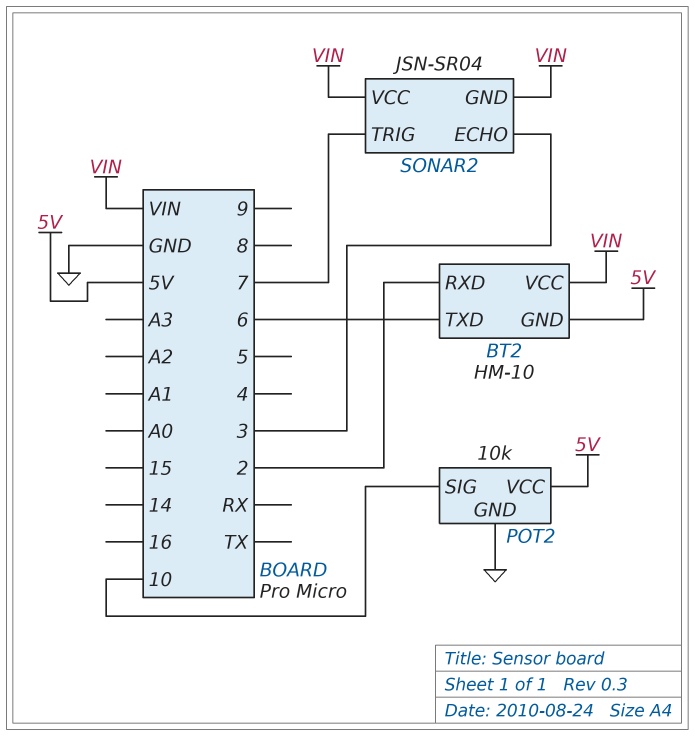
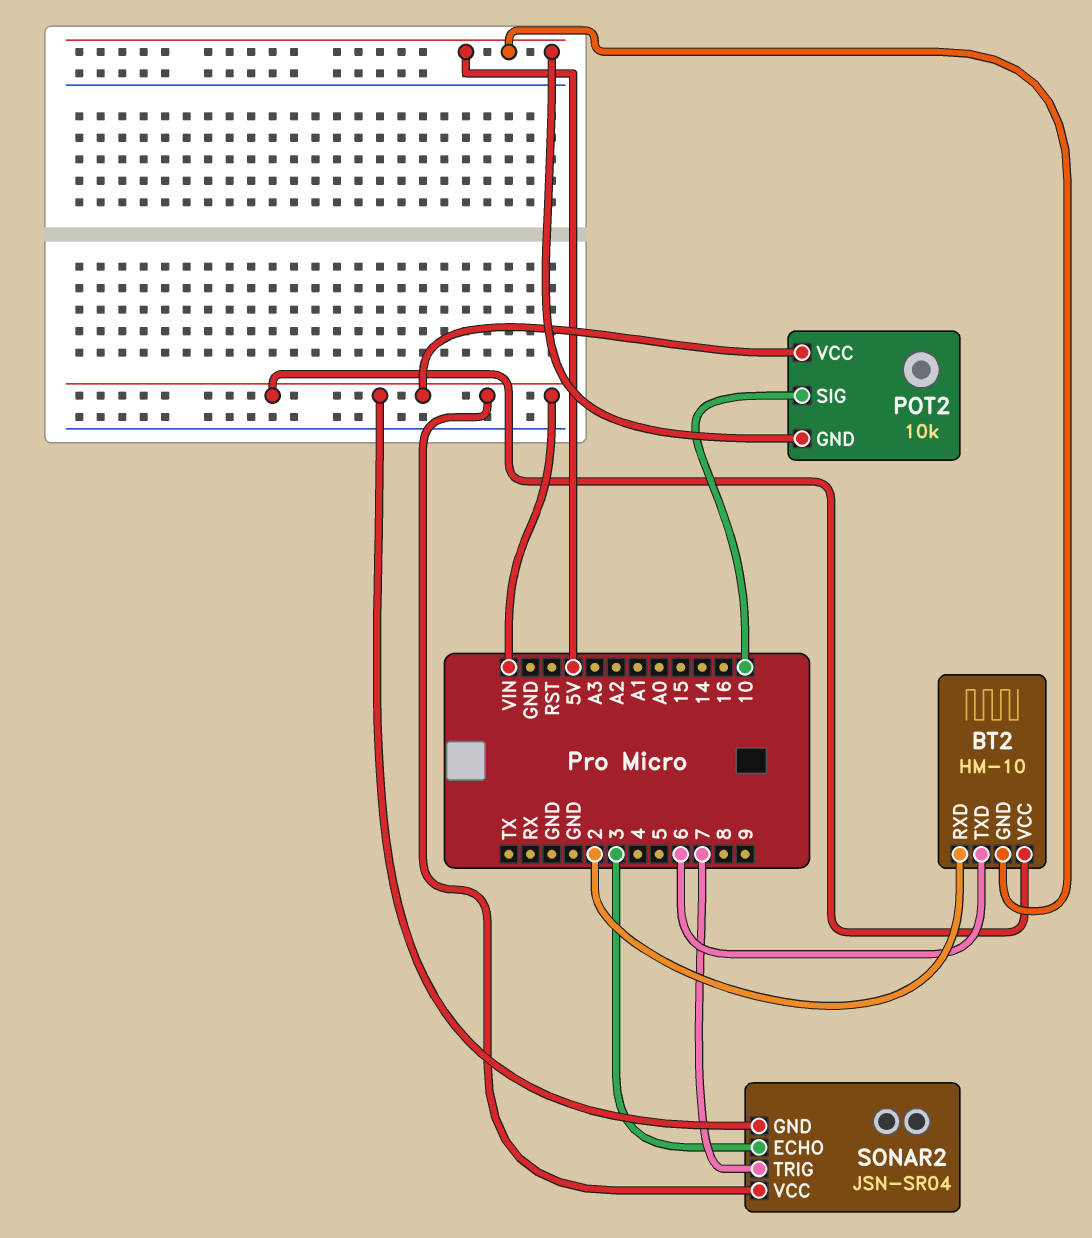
POT2 pin GND: GND -> 5V
POT2 pin VCC: 5V -> VIN

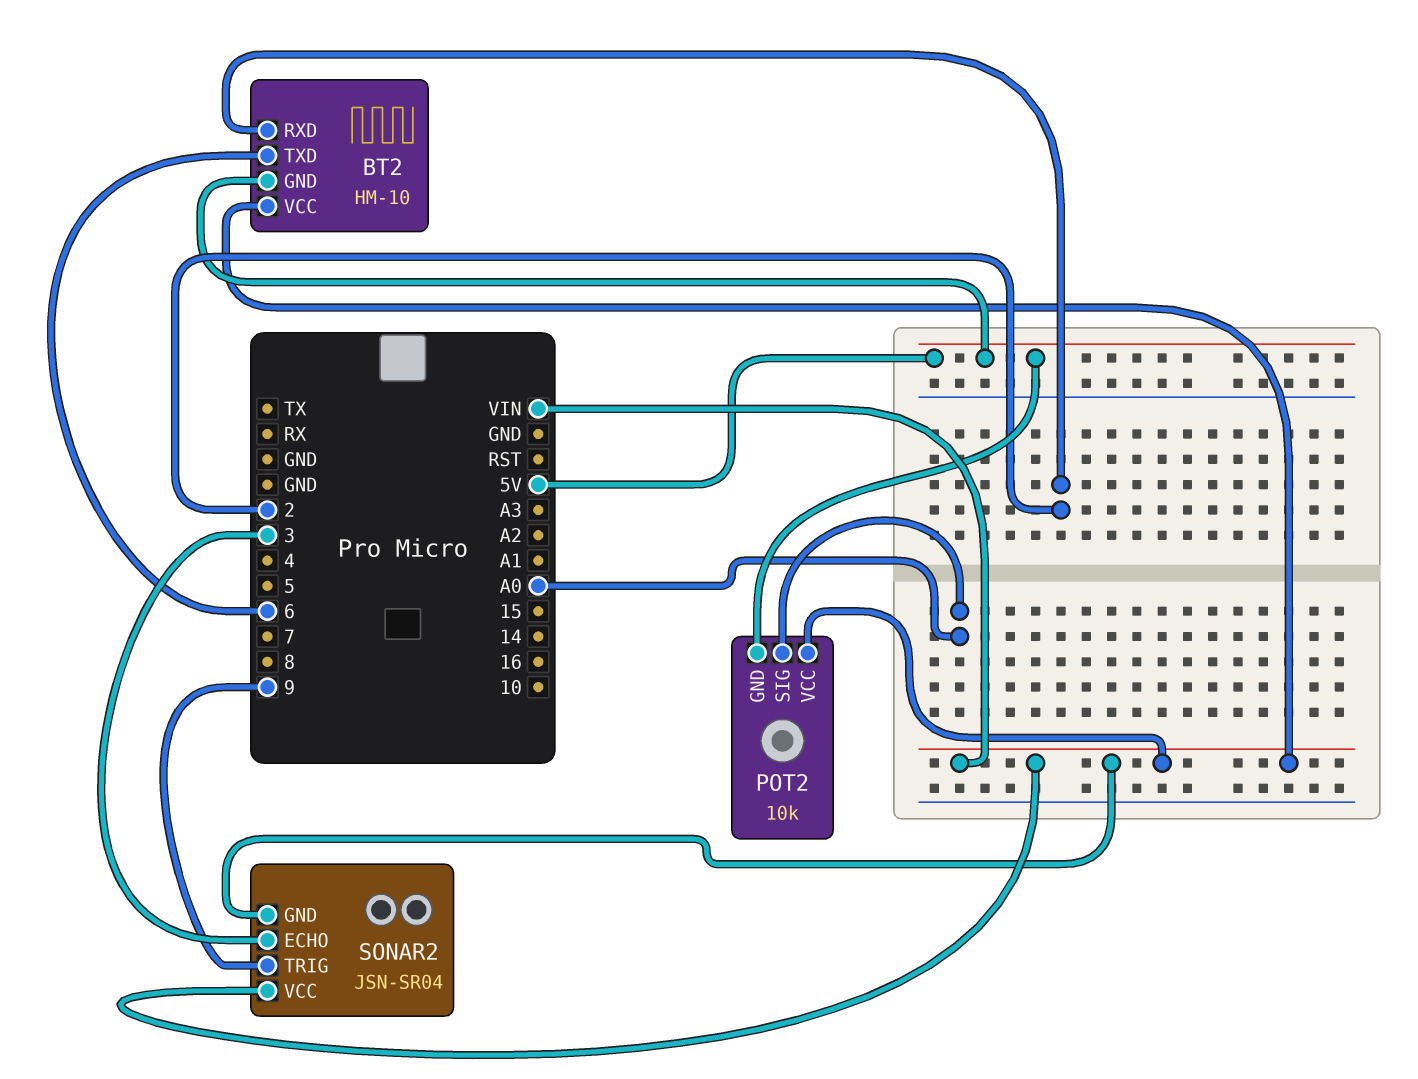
POT2 pin SIG: 10 -> A0
SONAR2 pin TRIG: 7 -> 9

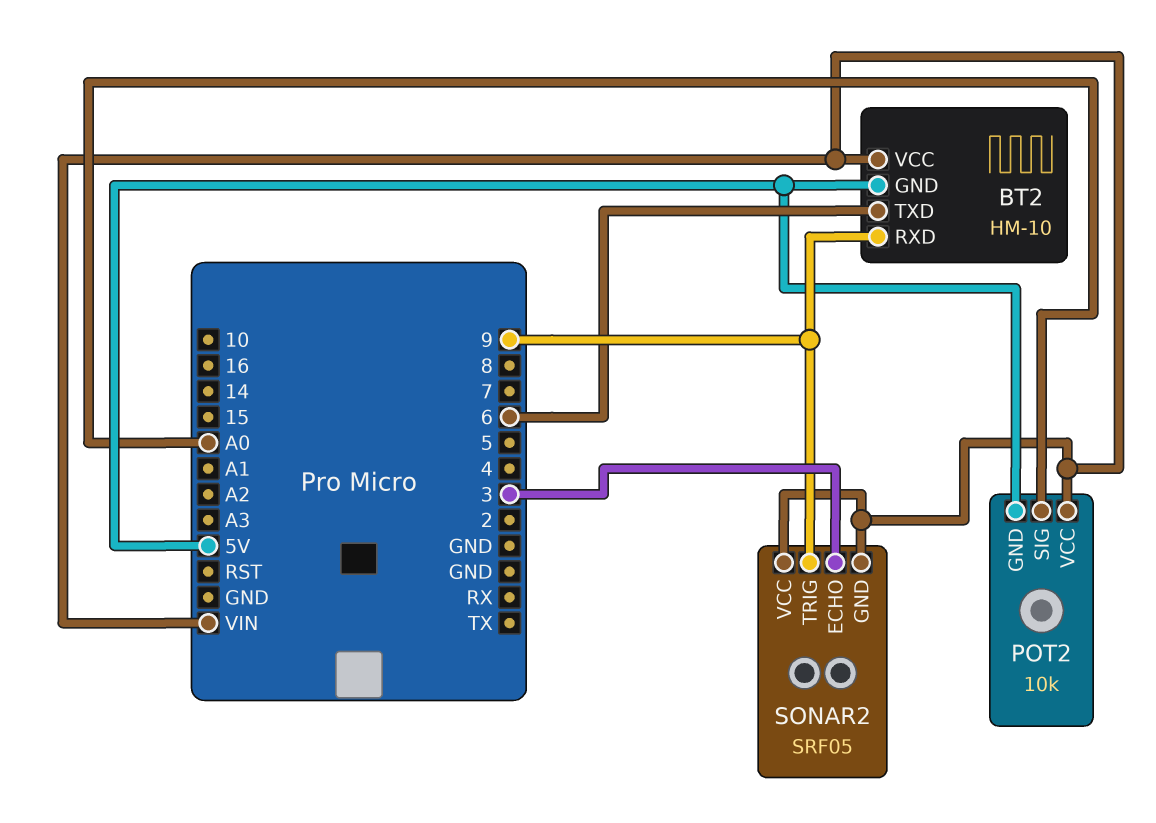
BT2 pin RXD: 2 -> 9
SONAR2: JSN-SR04 -> SRF05

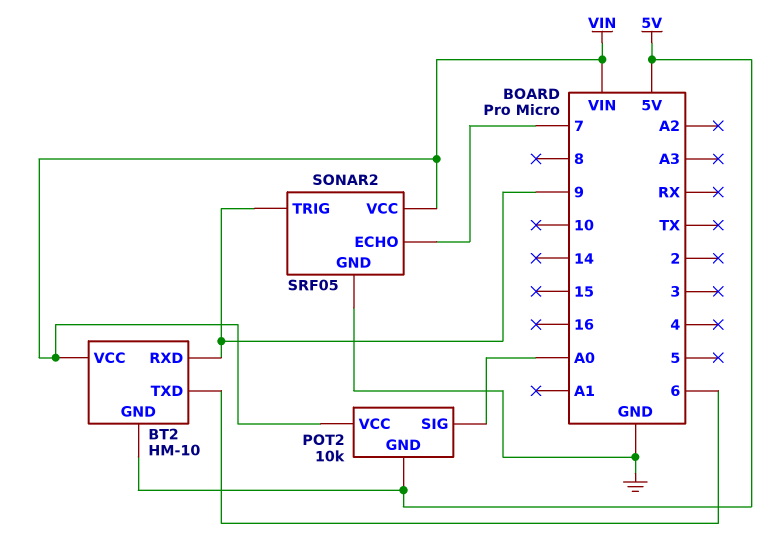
SONAR2 pin ECHO: 3 -> 7
SONAR2 pin GND: VIN -> GND

